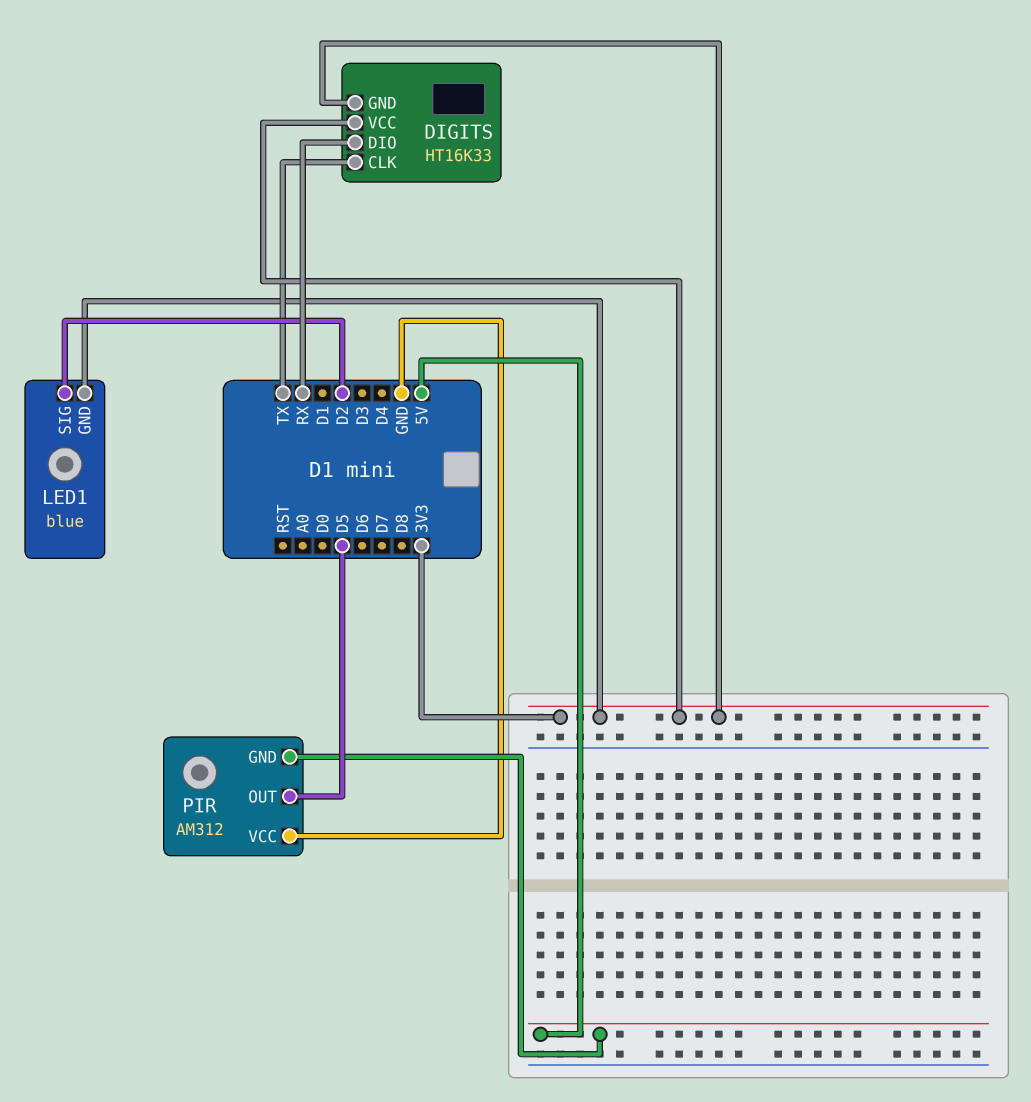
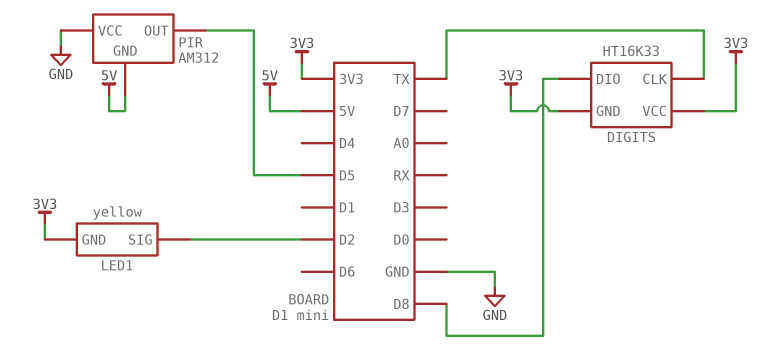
DIGITS pin DIO: RX -> D8
LED1: blue -> yellow

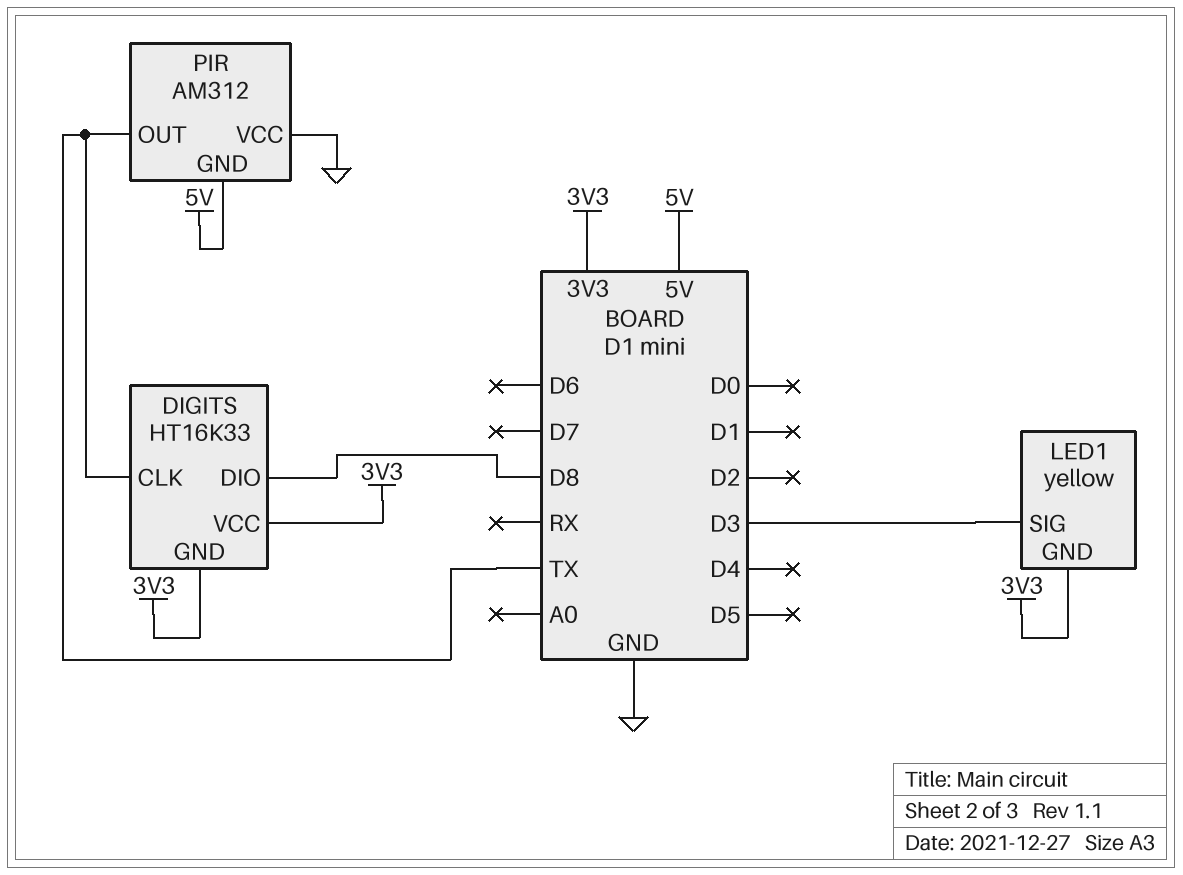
LED1 pin SIG: D2 -> D3
PIR pin OUT: D5 -> TX

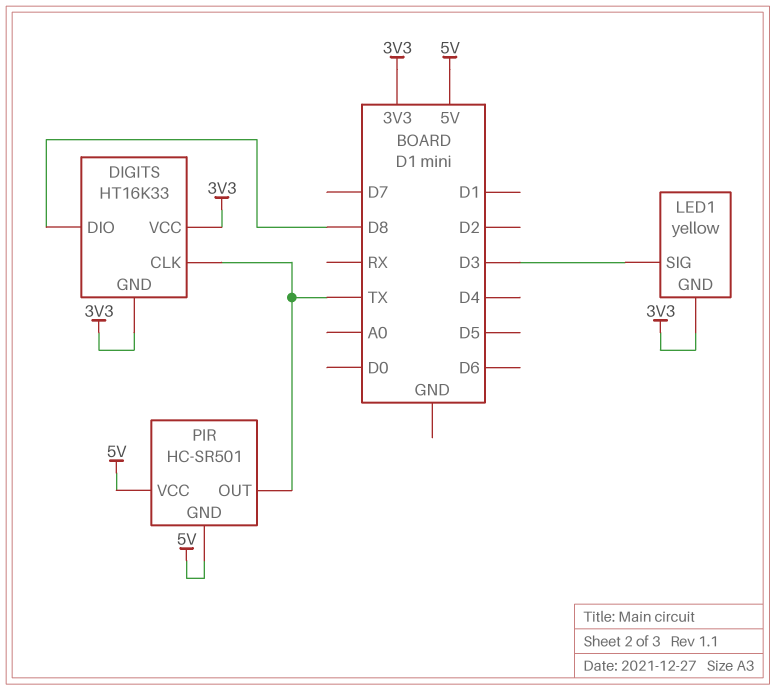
PIR: AM312 -> HC-SR501
PIR pin VCC: GND -> 5V

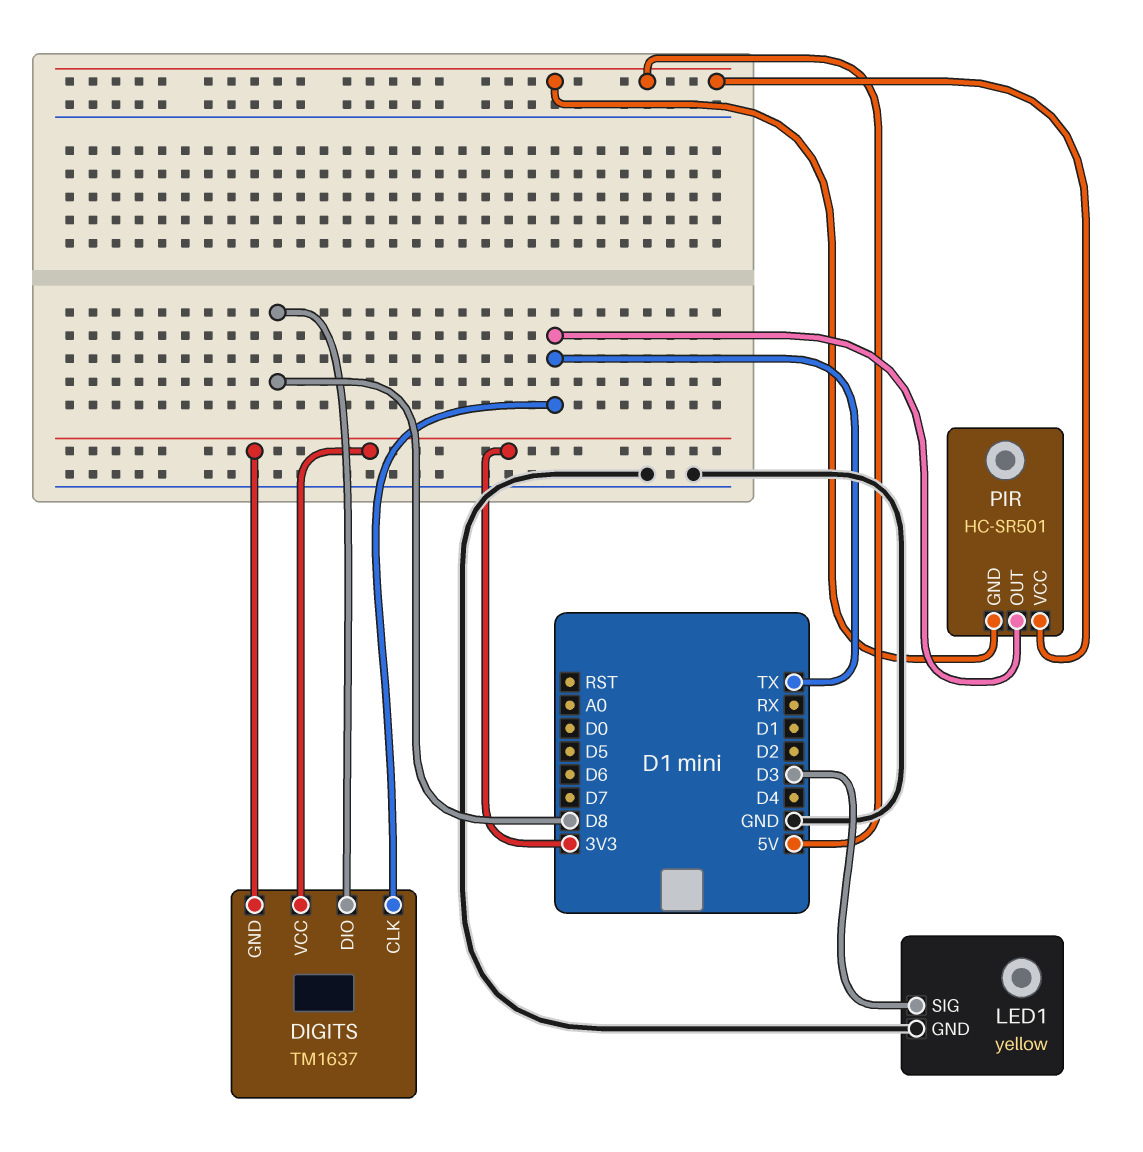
DIGITS: HT16K33 -> TM1637
LED1 pin GND: 3V3 -> GND

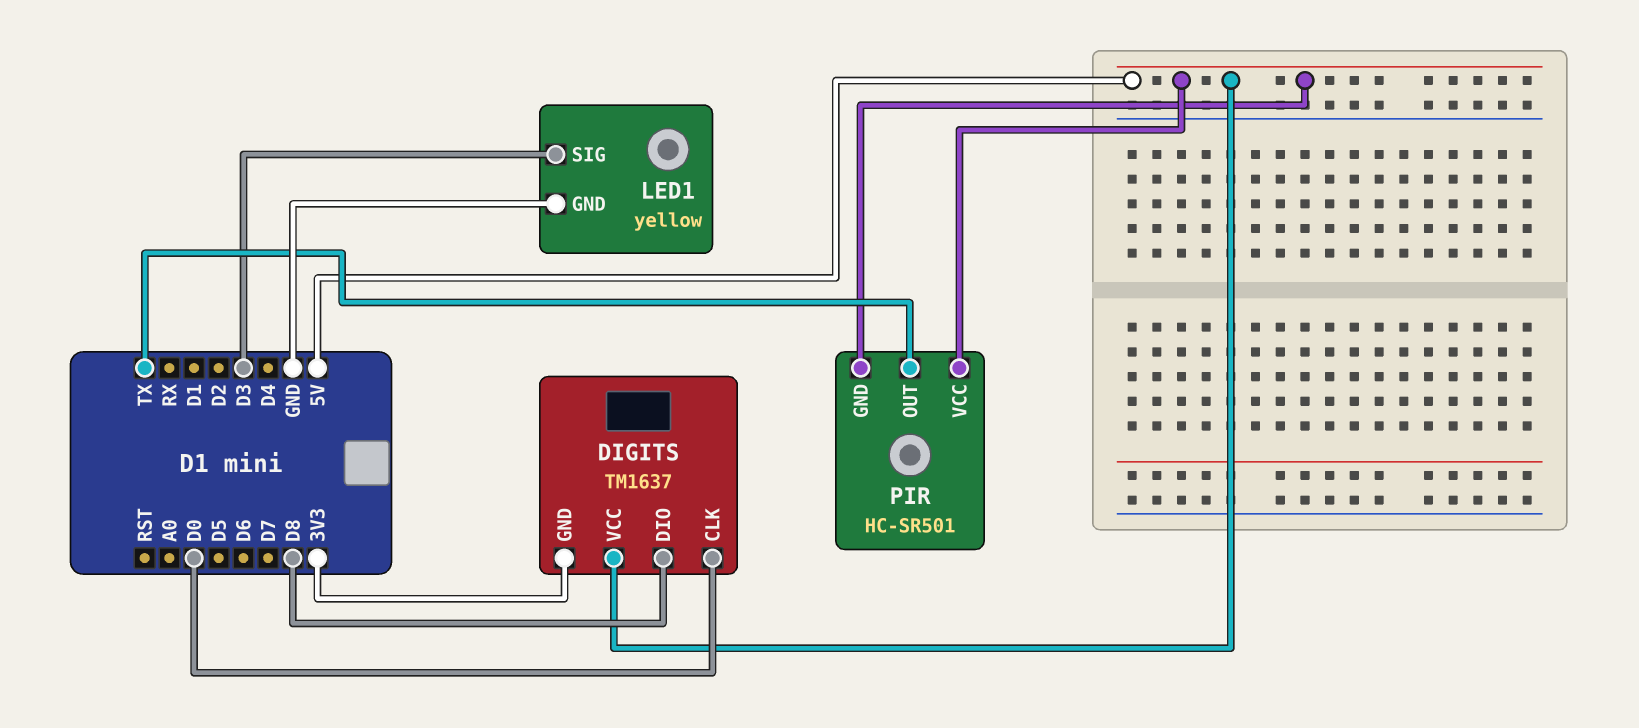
DIGITS pin CLK: TX -> D0
DIGITS pin VCC: 3V3 -> 5V

